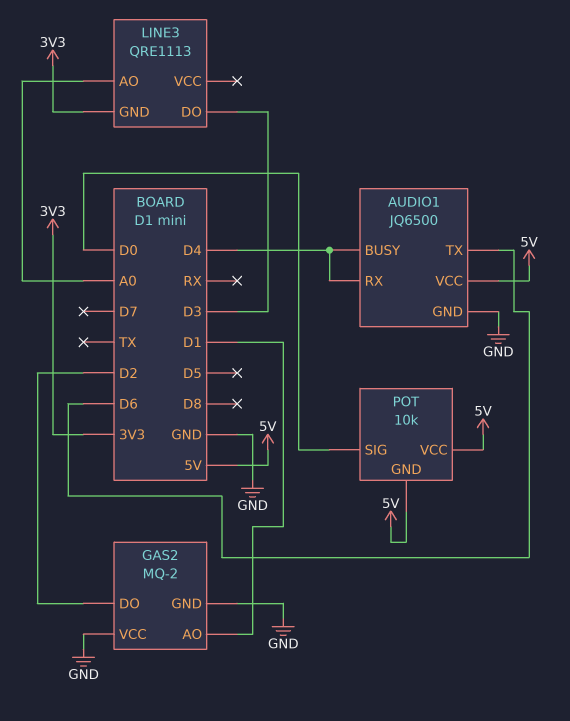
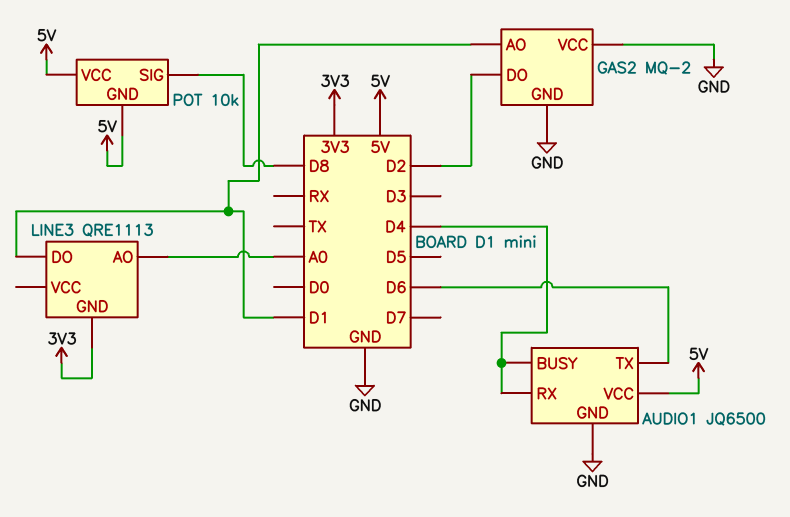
LINE3 pin DO: D3 -> D1
POT pin SIG: D0 -> D8

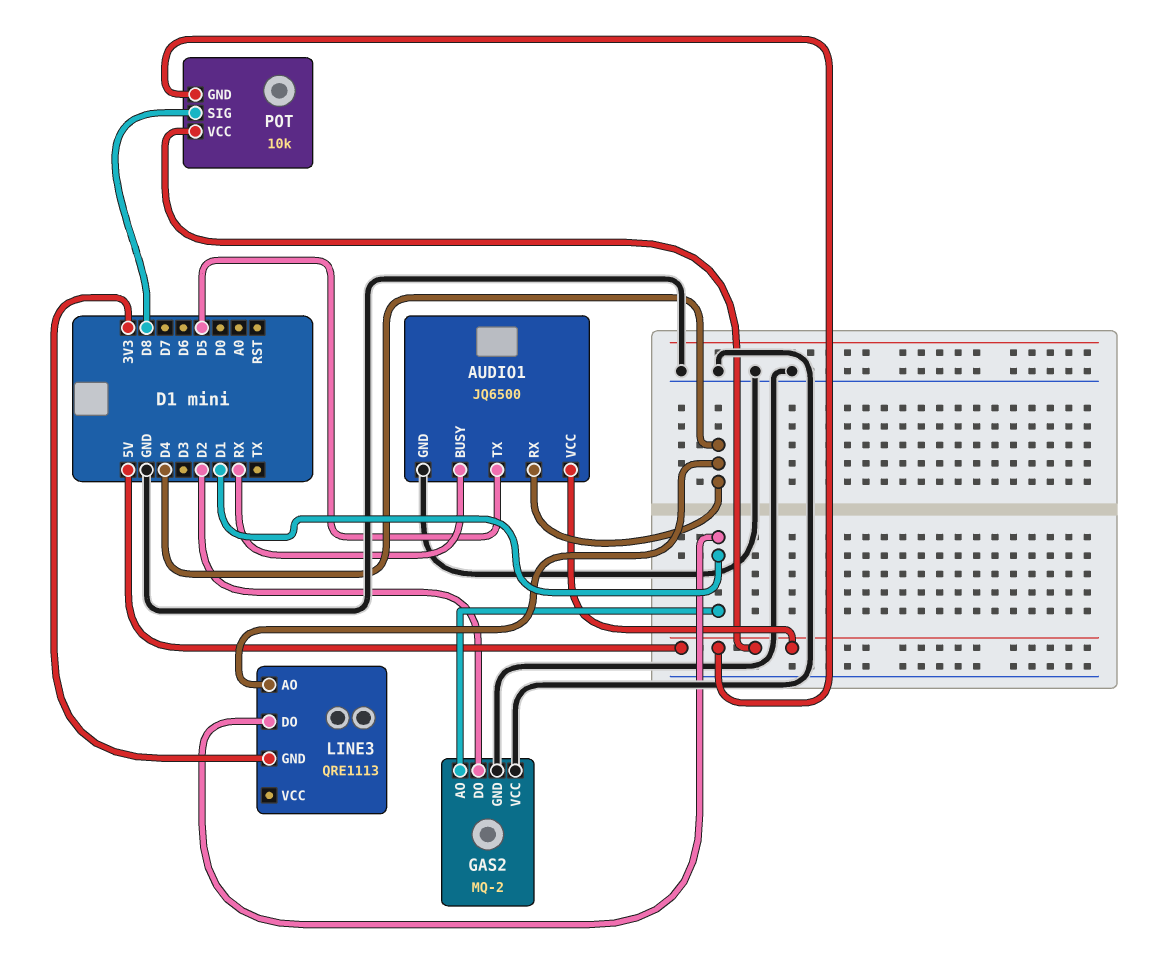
AUDIO1 pin BUSY: D4 -> RX
AUDIO1 pin TX: D6 -> D5
LINE3 pin AO: A0 -> D4

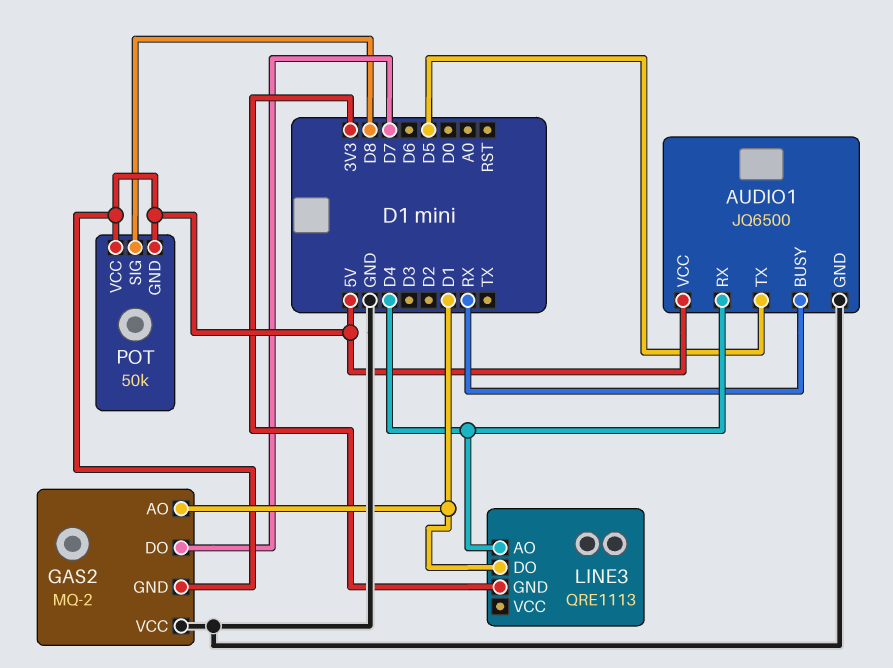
GAS2 pin DO: D2 -> D7
GAS2 pin GND: GND -> 5V
POT: 10k -> 50k

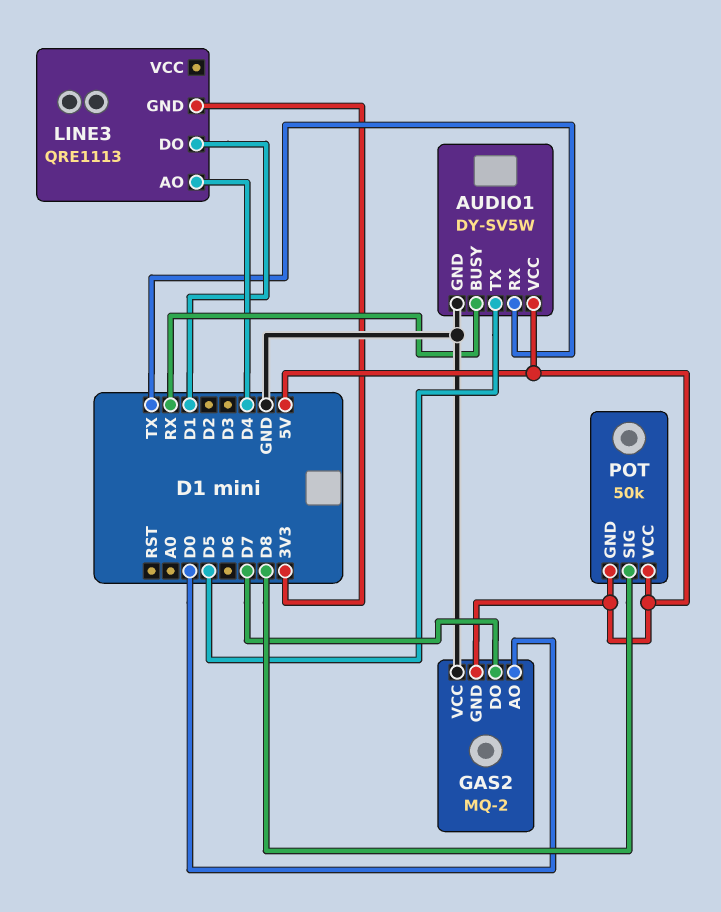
AUDIO1: JQ6500 -> DY-SV5W
AUDIO1 pin RX: D4 -> TX
GAS2 pin AO: D1 -> D0

